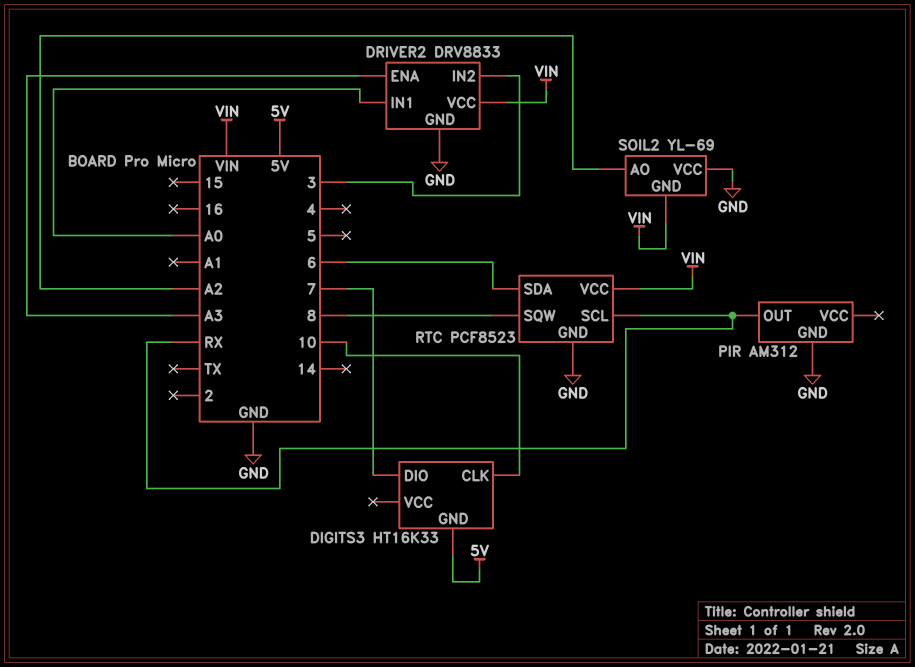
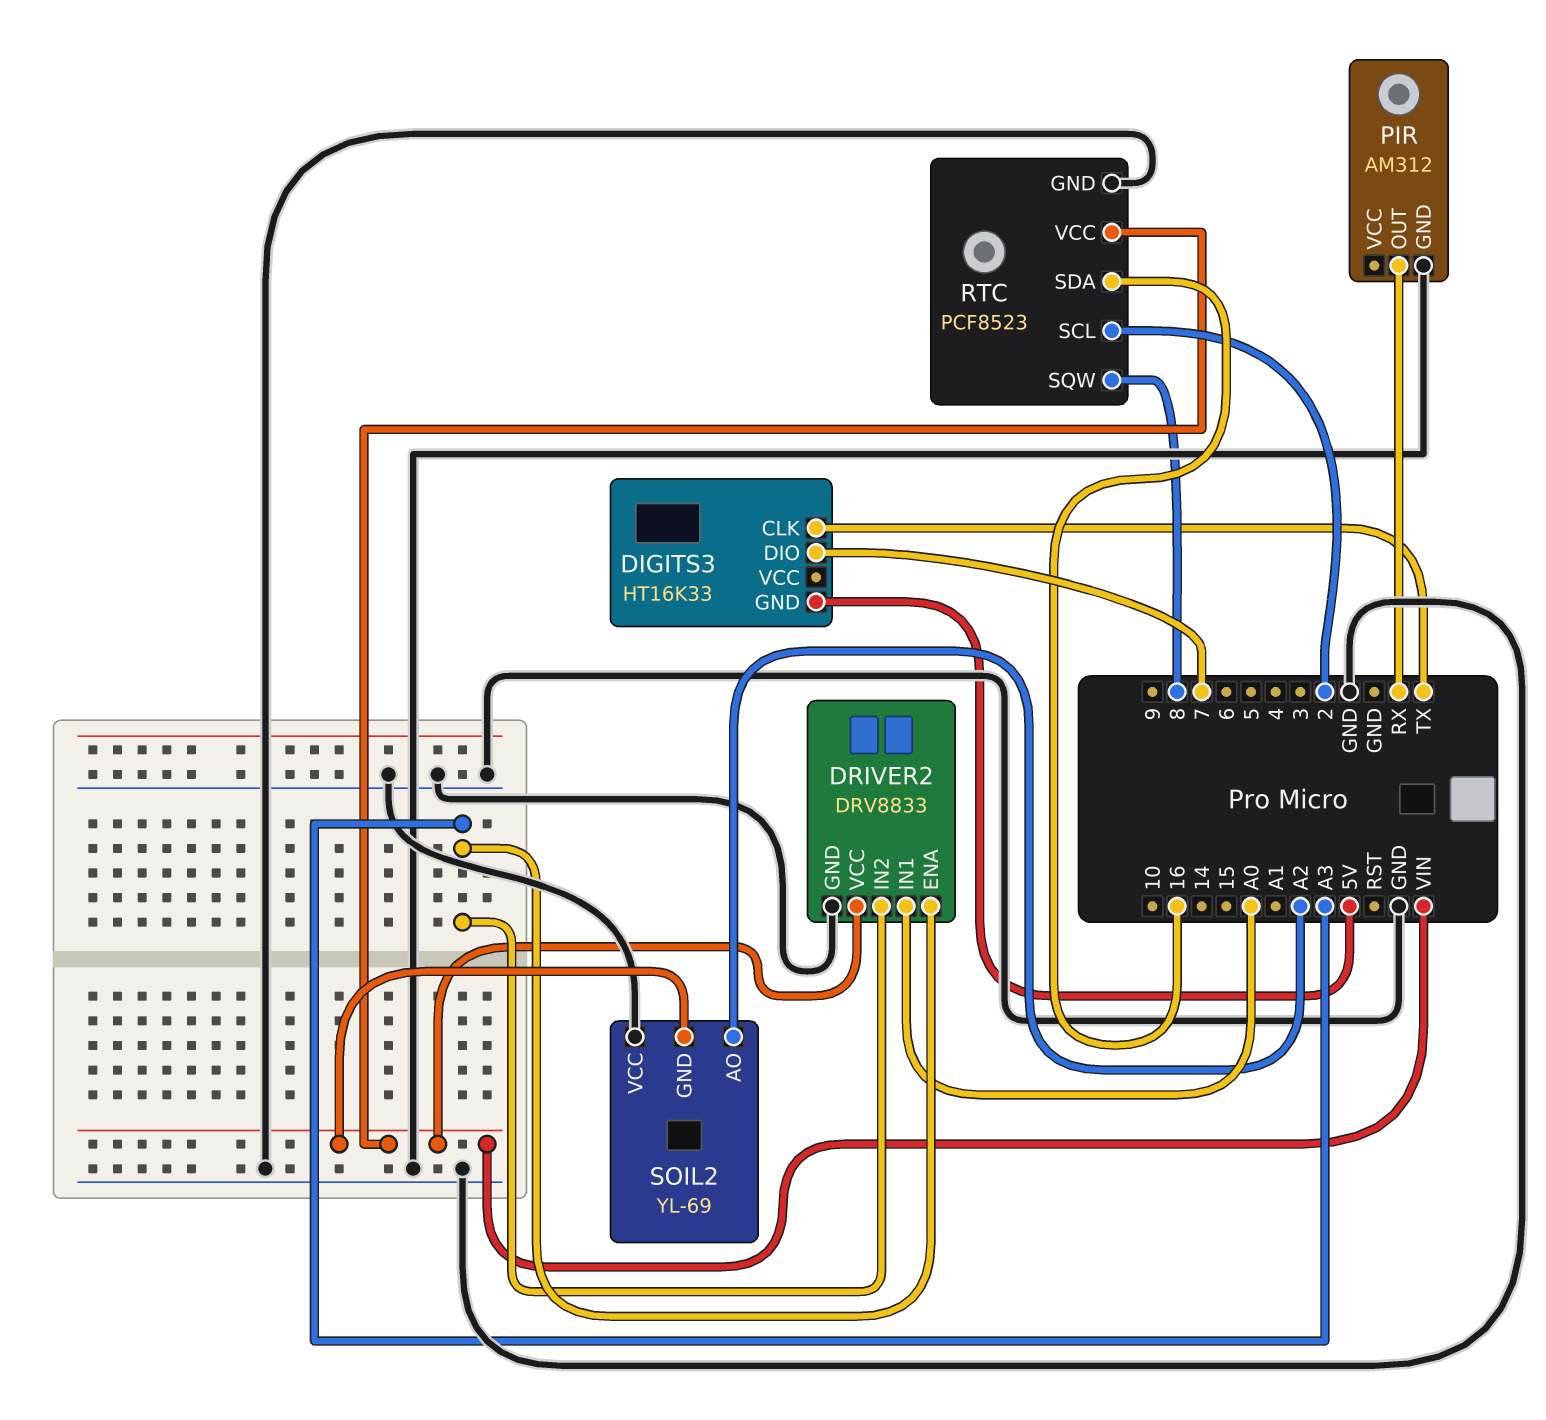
DIGITS3 pin CLK: 10 -> TX
DRIVER2 pin IN2: 3 -> A3
RTC pin SCL: RX -> 2
RTC pin SDA: 6 -> 16

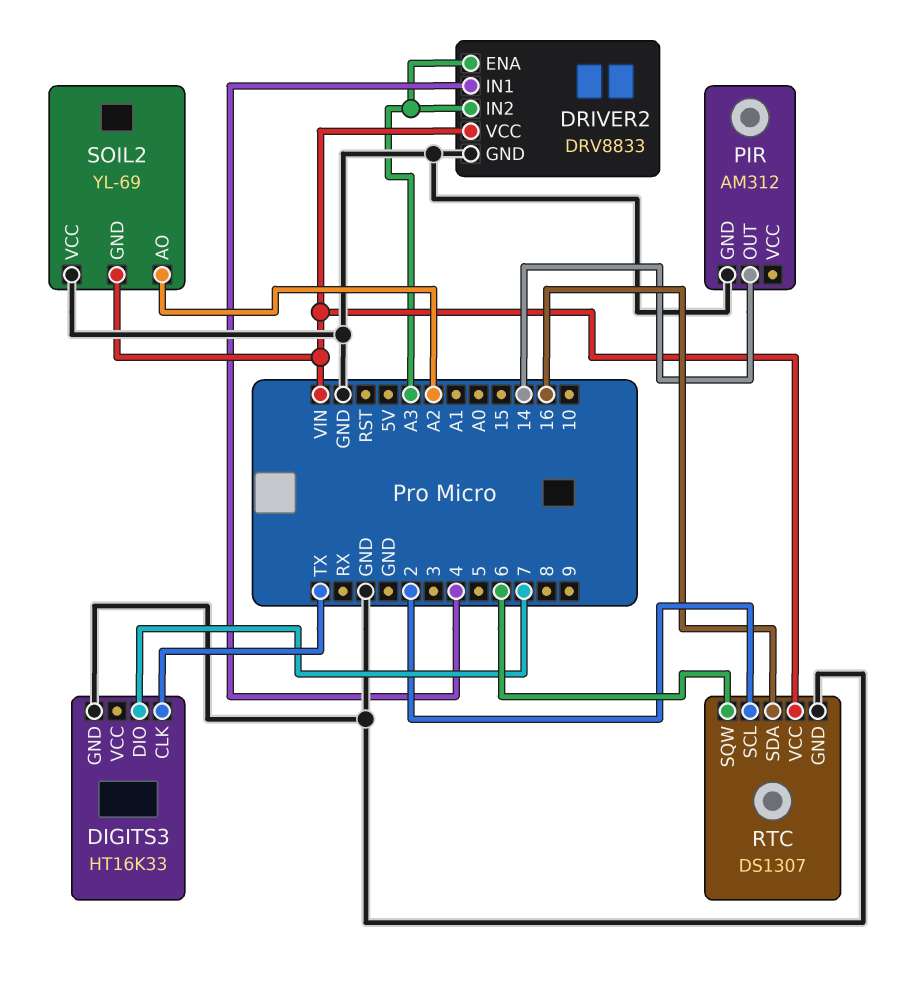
DIGITS3 pin GND: 5V -> GND
DRIVER2 pin IN1: A0 -> 4
PIR pin OUT: RX -> 14
RTC: PCF8523 -> DS1307
RTC pin SQW: 8 -> 6

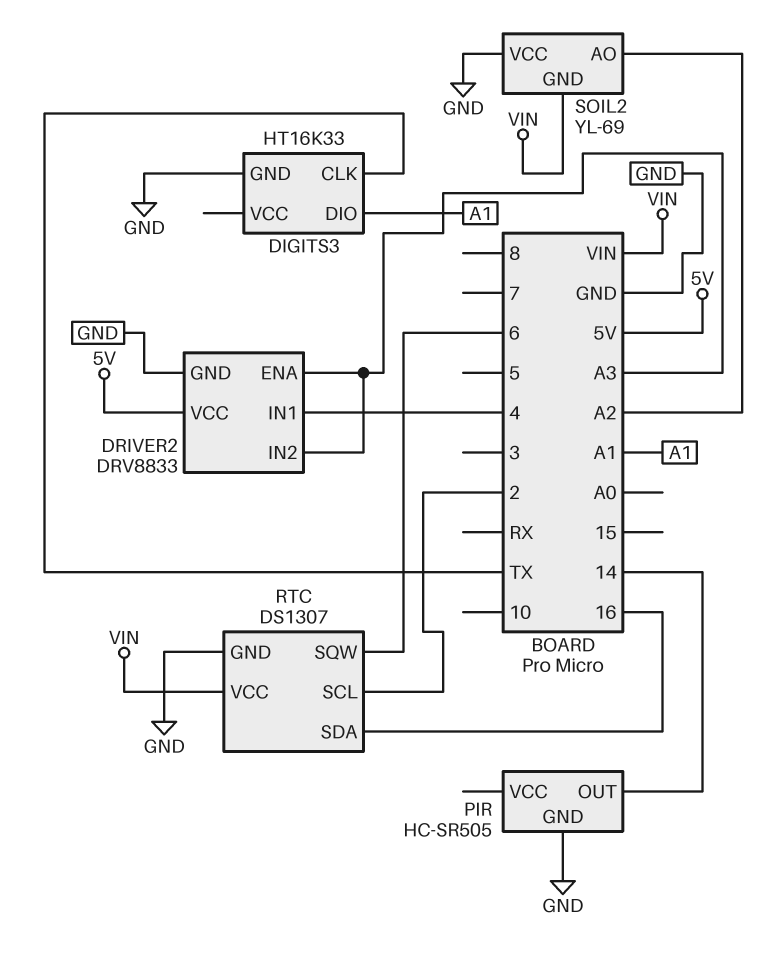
DIGITS3 pin DIO: 7 -> A1
DRIVER2 pin VCC: VIN -> 5V
PIR: AM312 -> HC-SR505

